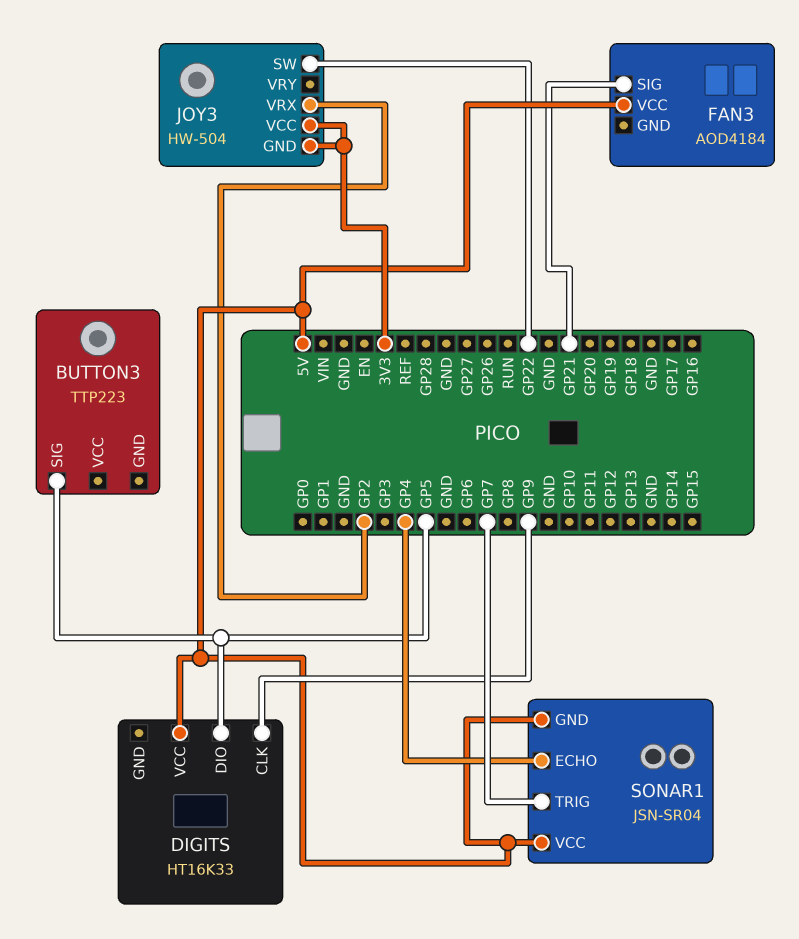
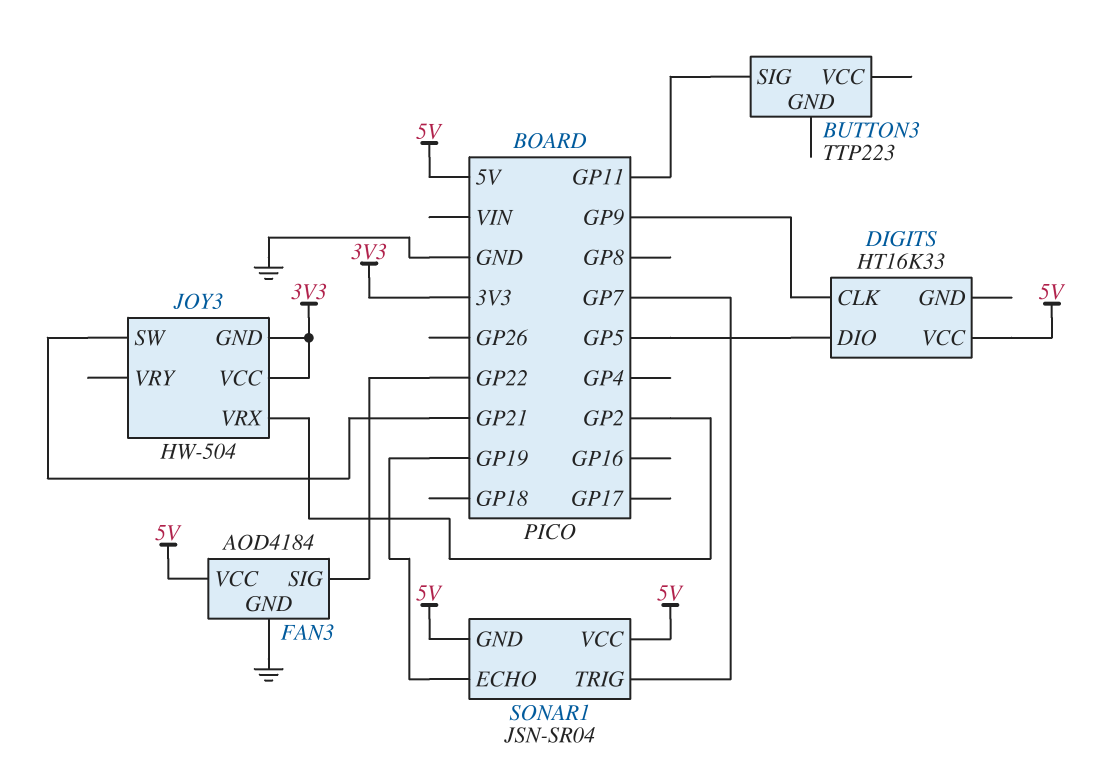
BUTTON3 pin SIG: GP5 -> GP11
FAN3 pin GND: none -> GND
FAN3 pin SIG: GP21 -> GP22
JOY3 pin SW: GP22 -> GP21
SONAR1 pin ECHO: GP4 -> GP19

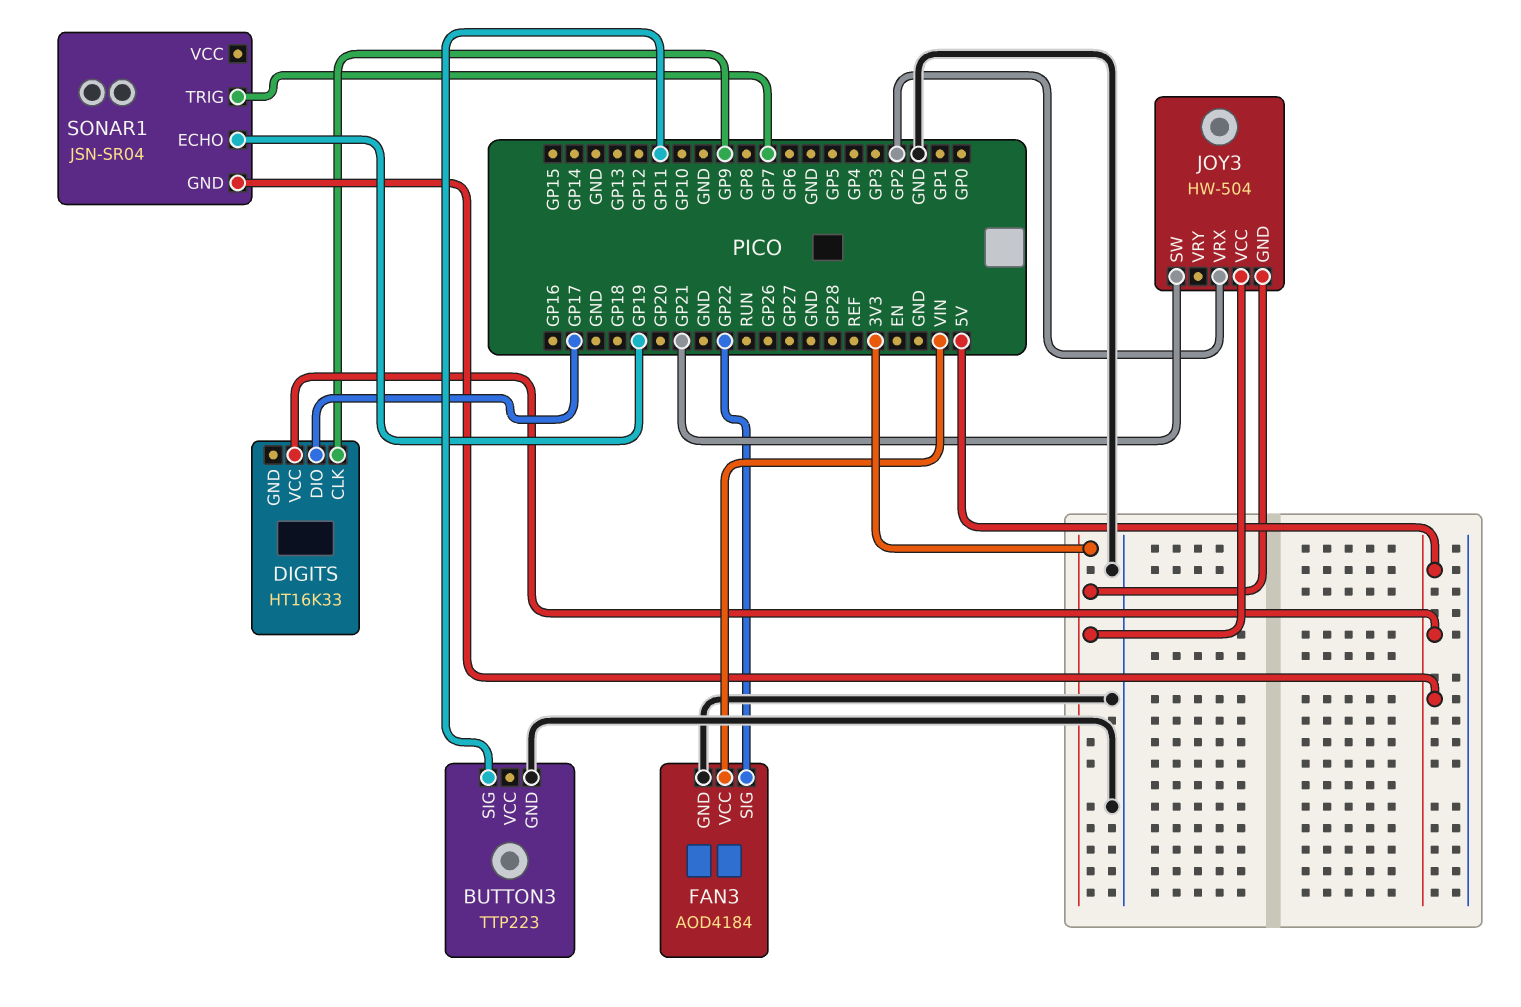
BUTTON3 pin GND: none -> GND
DIGITS pin DIO: GP5 -> GP17
FAN3 pin VCC: 5V -> VIN
SONAR1 pin VCC: 5V -> none

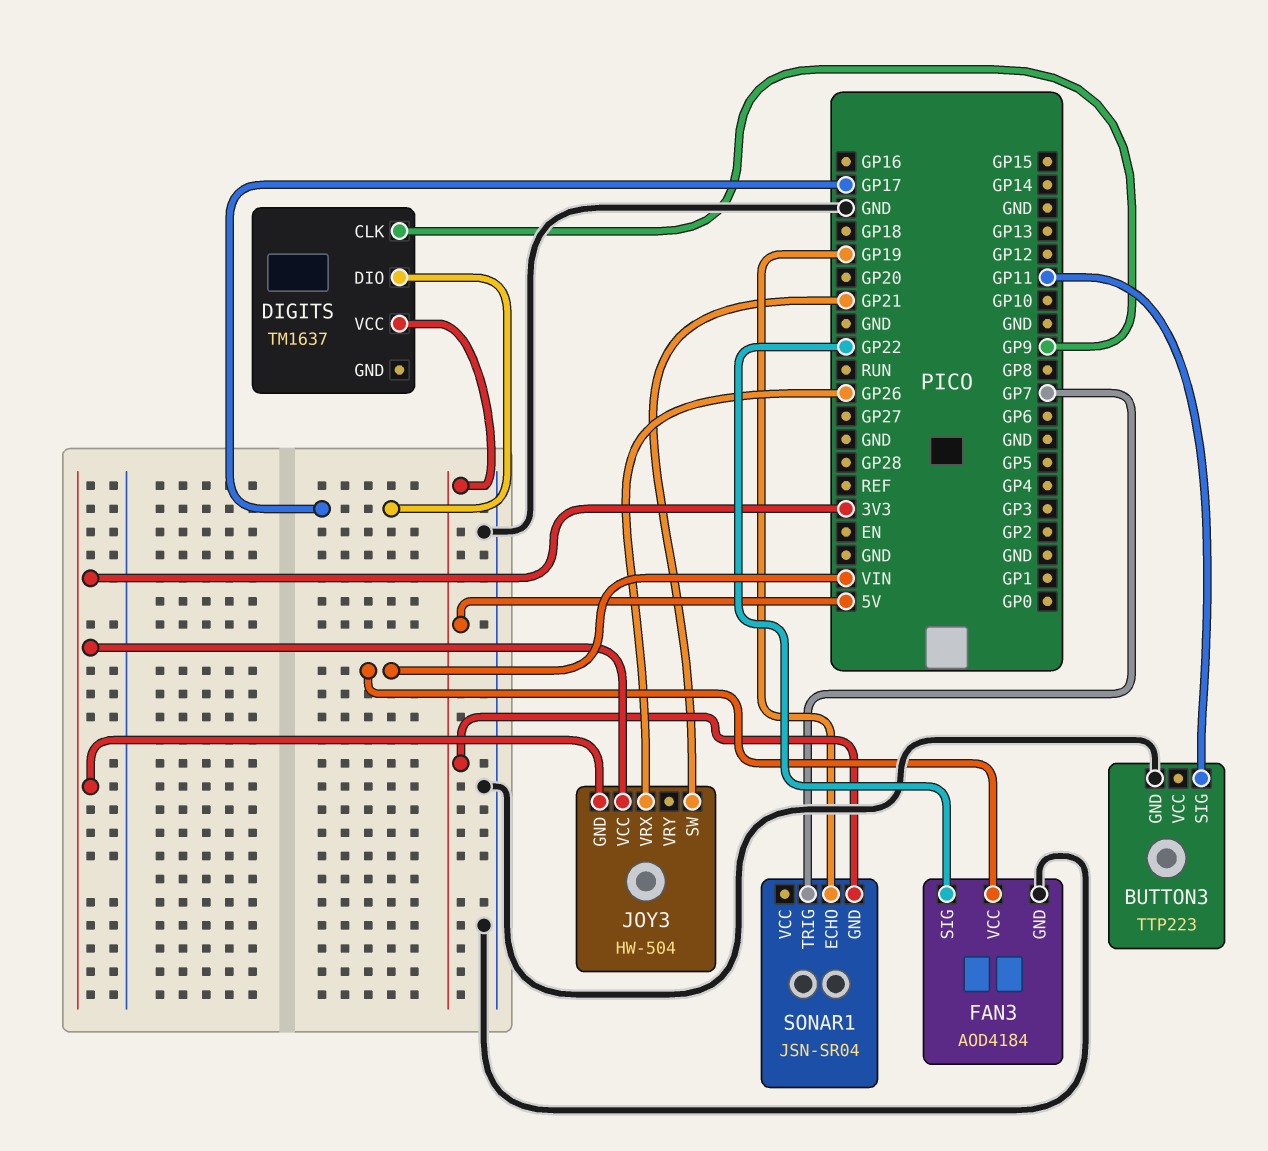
DIGITS: HT16K33 -> TM1637
JOY3 pin VRX: GP2 -> GP26

